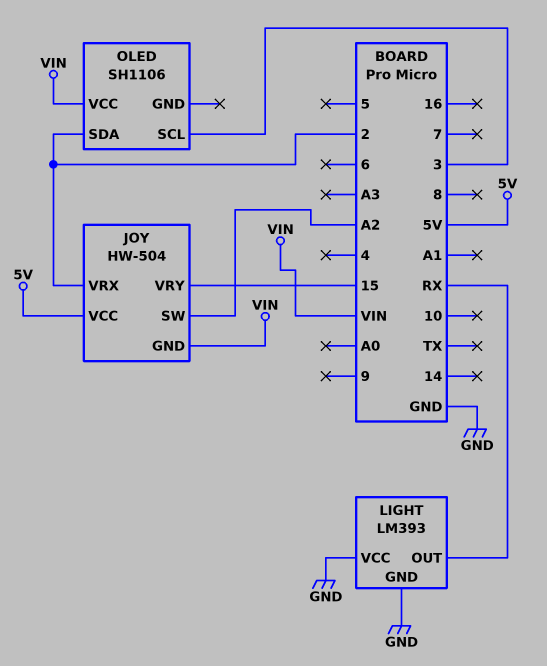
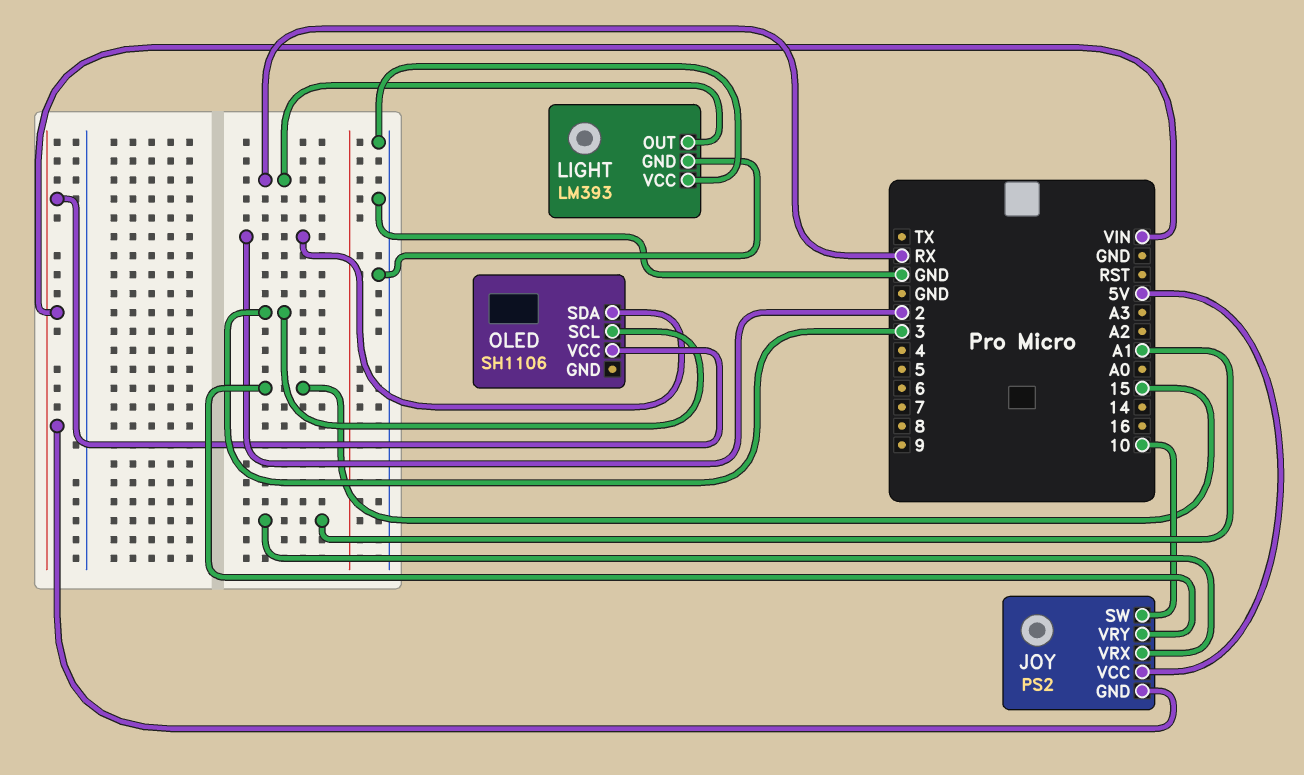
JOY: HW-504 -> PS2
JOY pin SW: A2 -> 10
JOY pin VRX: 2 -> A1

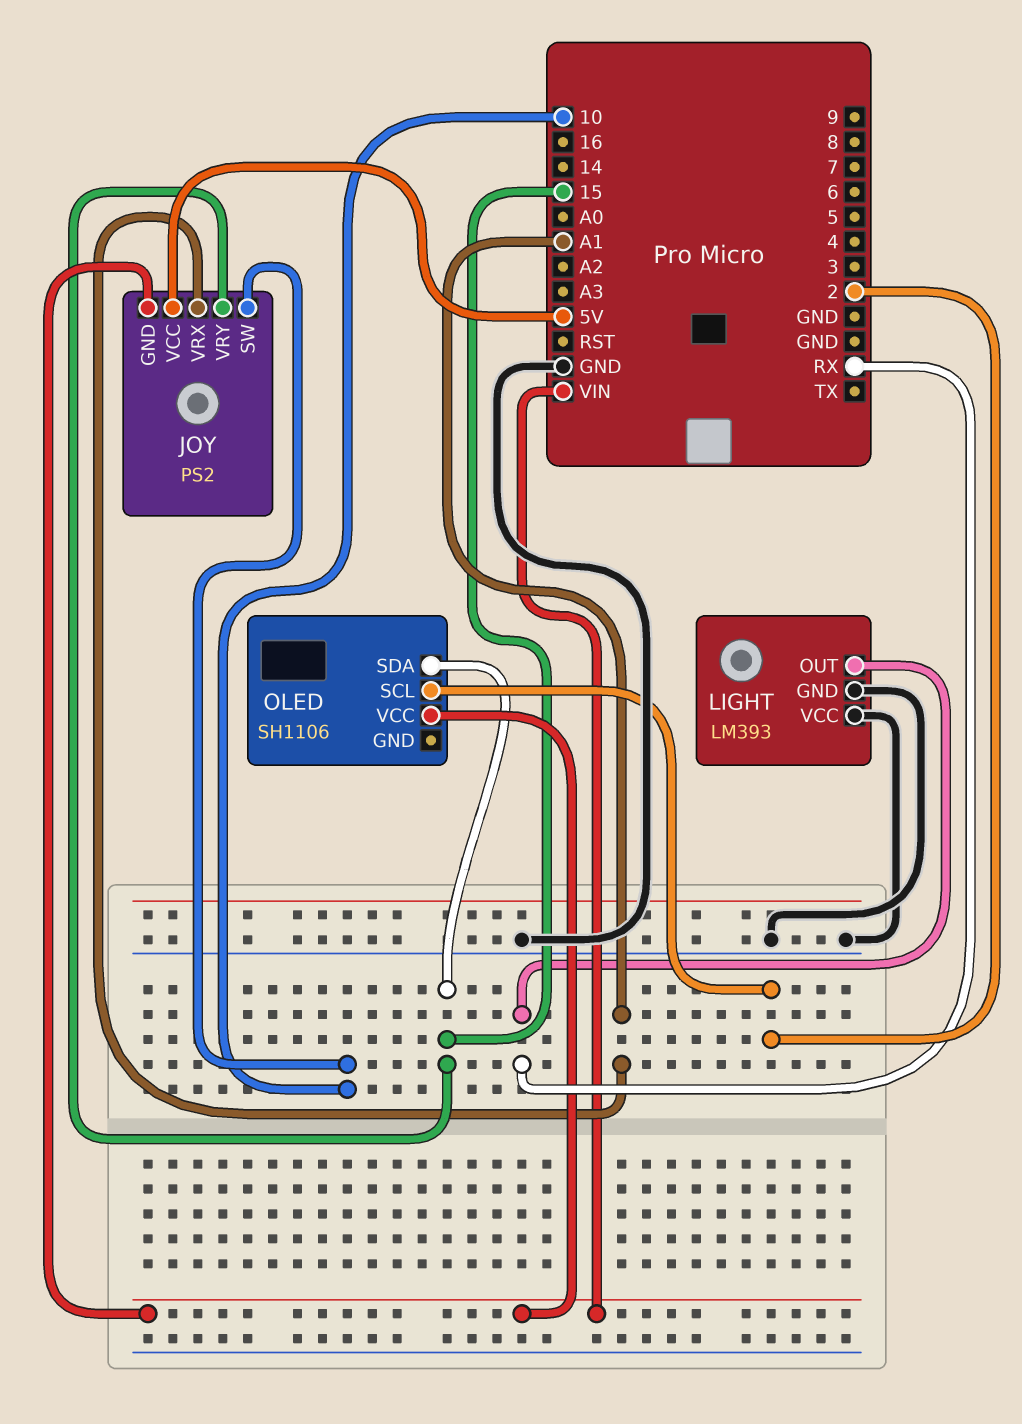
OLED pin SCL: 3 -> 2
OLED pin SDA: 2 -> 15

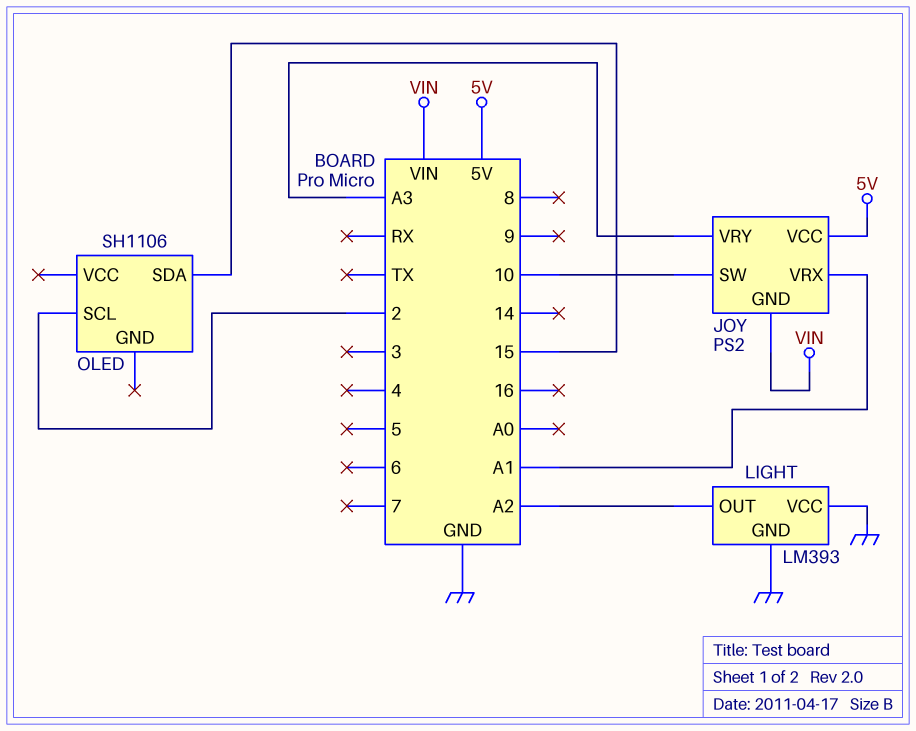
JOY pin VRY: 15 -> A3
LIGHT pin OUT: RX -> A2
OLED pin VCC: VIN -> none

